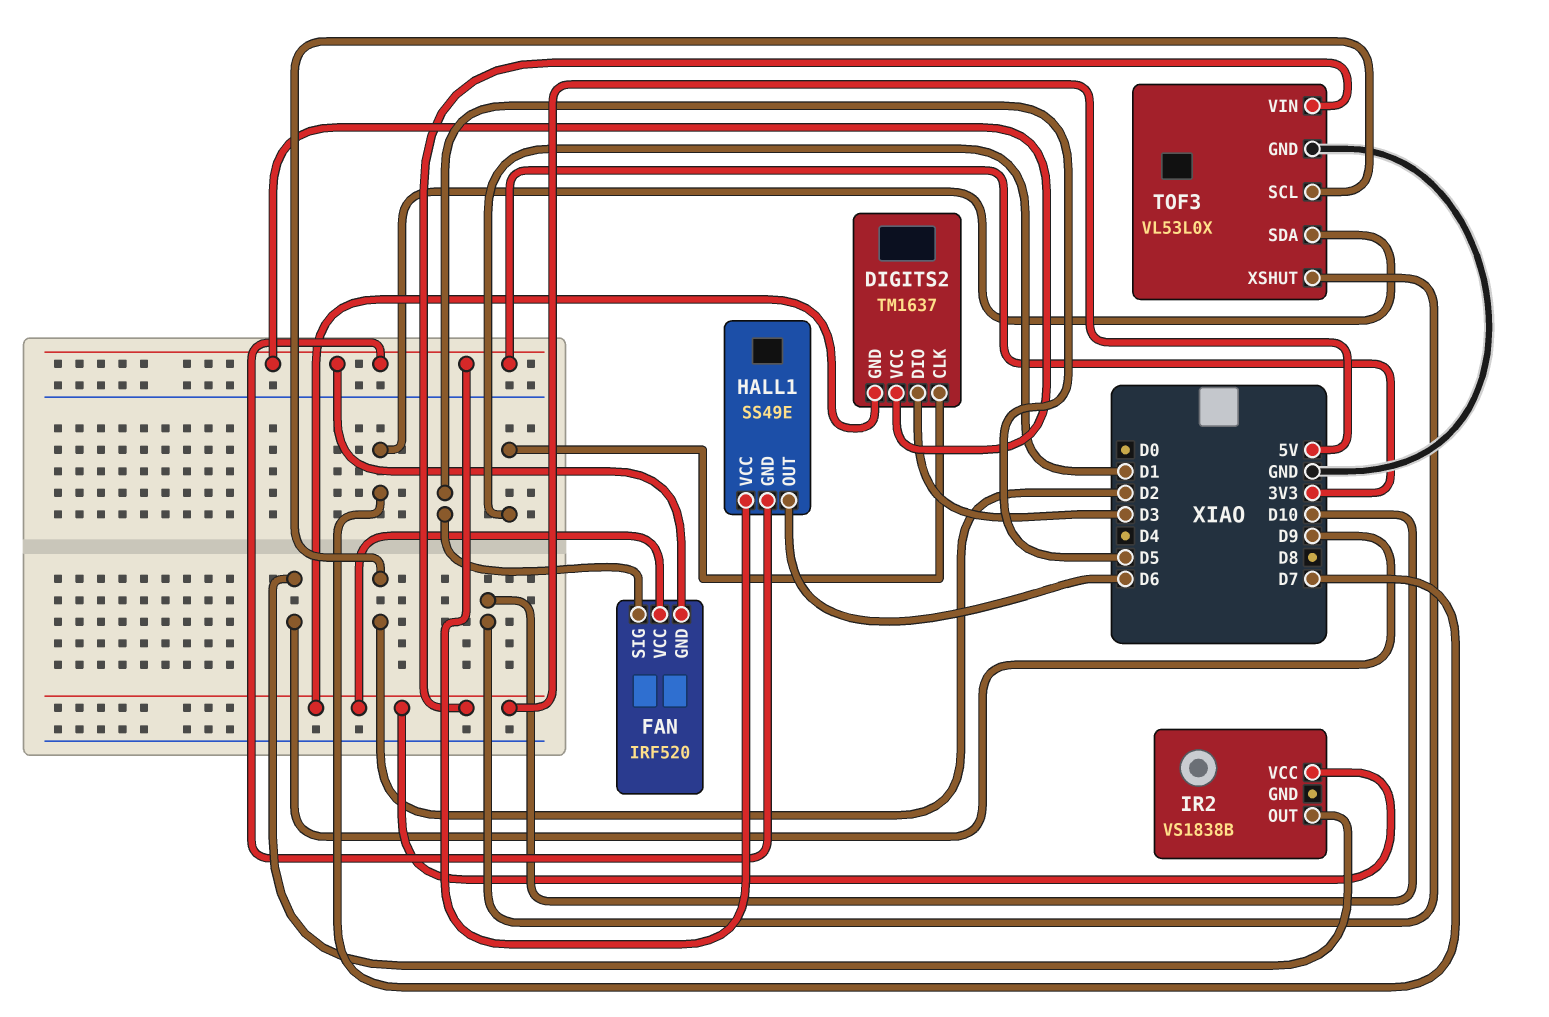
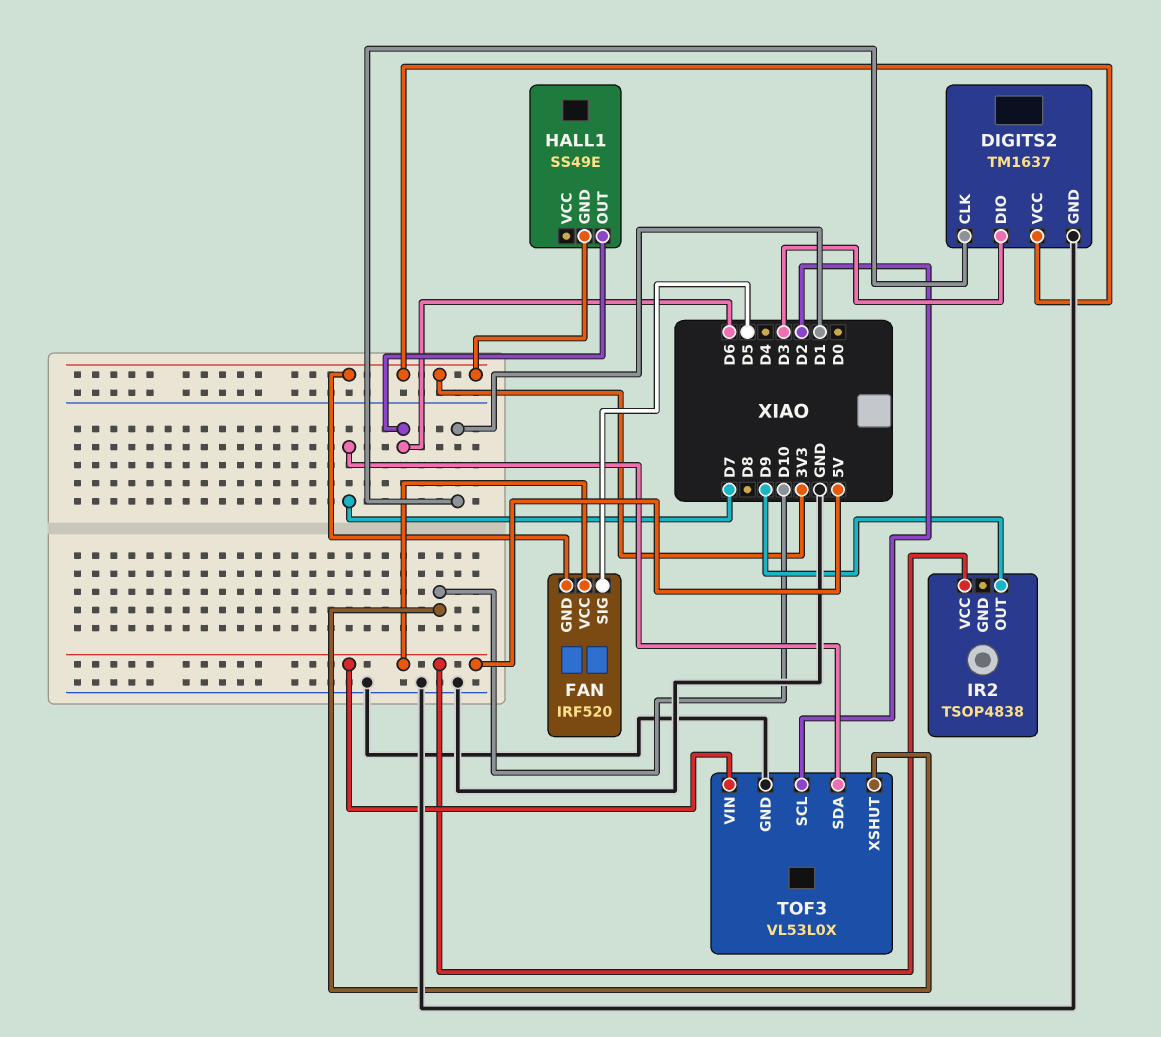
DIGITS2 pin GND: 5V -> GND
HALL1 pin VCC: 3V3 -> none
IR2: VS1838B -> TSOP4838

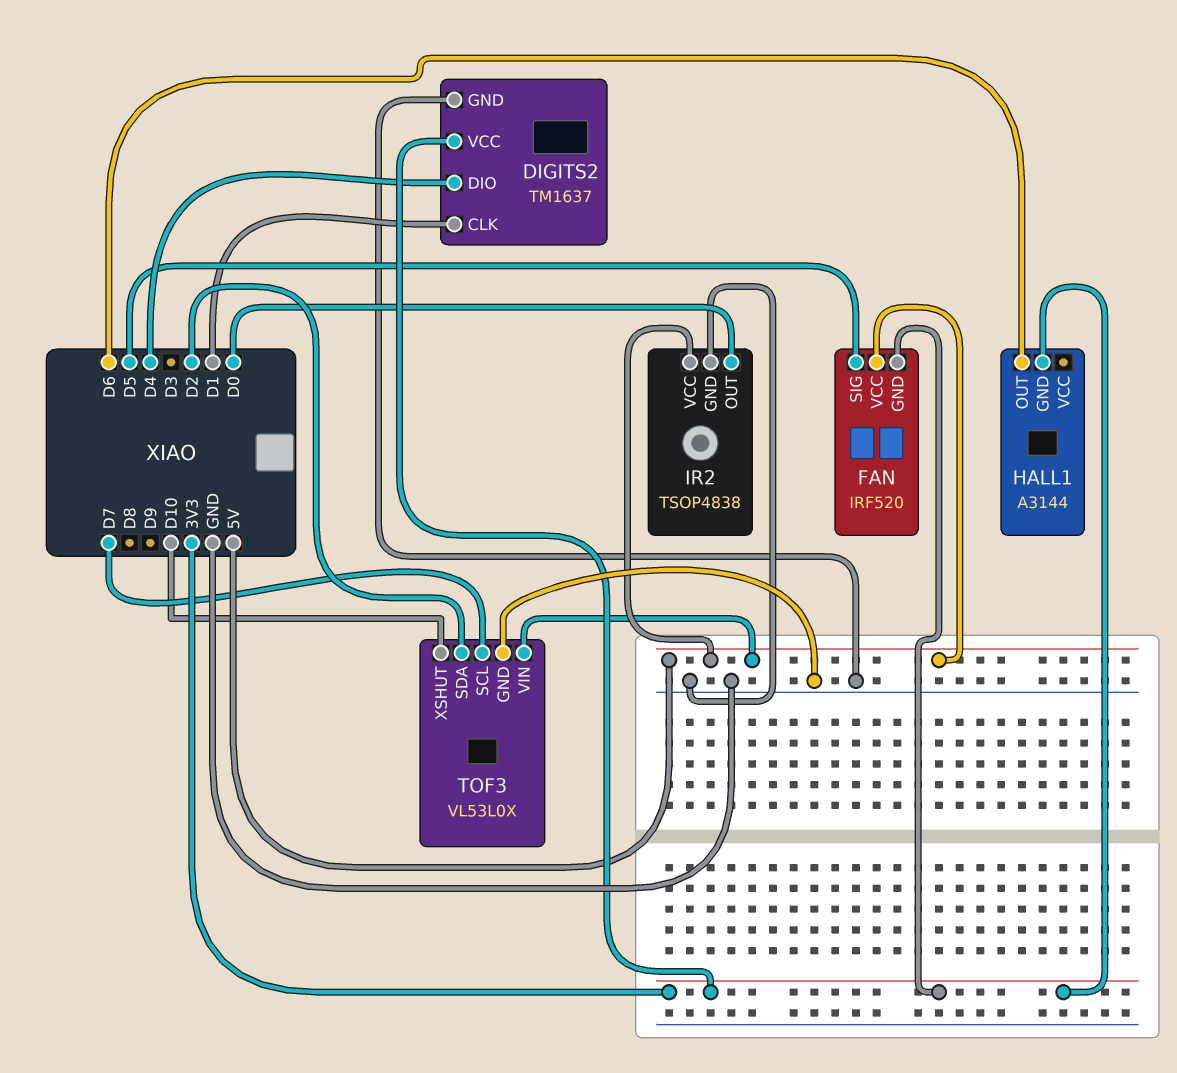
DIGITS2 pin DIO: D3 -> D4
HALL1: SS49E -> A3144
IR2 pin GND: none -> GND
IR2 pin OUT: D9 -> D0
TOF3 pin SCL: D2 -> D7
TOF3 pin SDA: D7 -> D2

